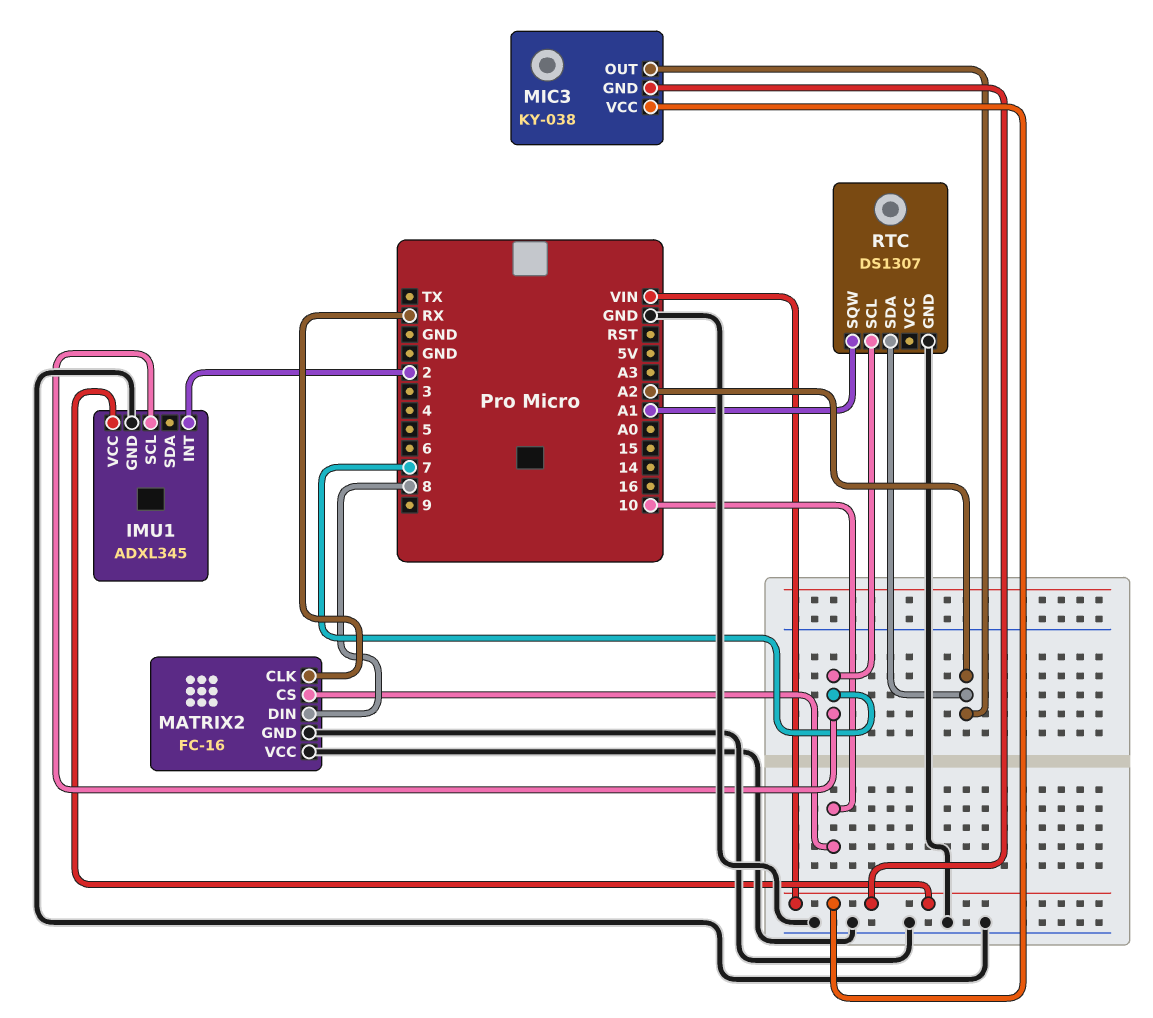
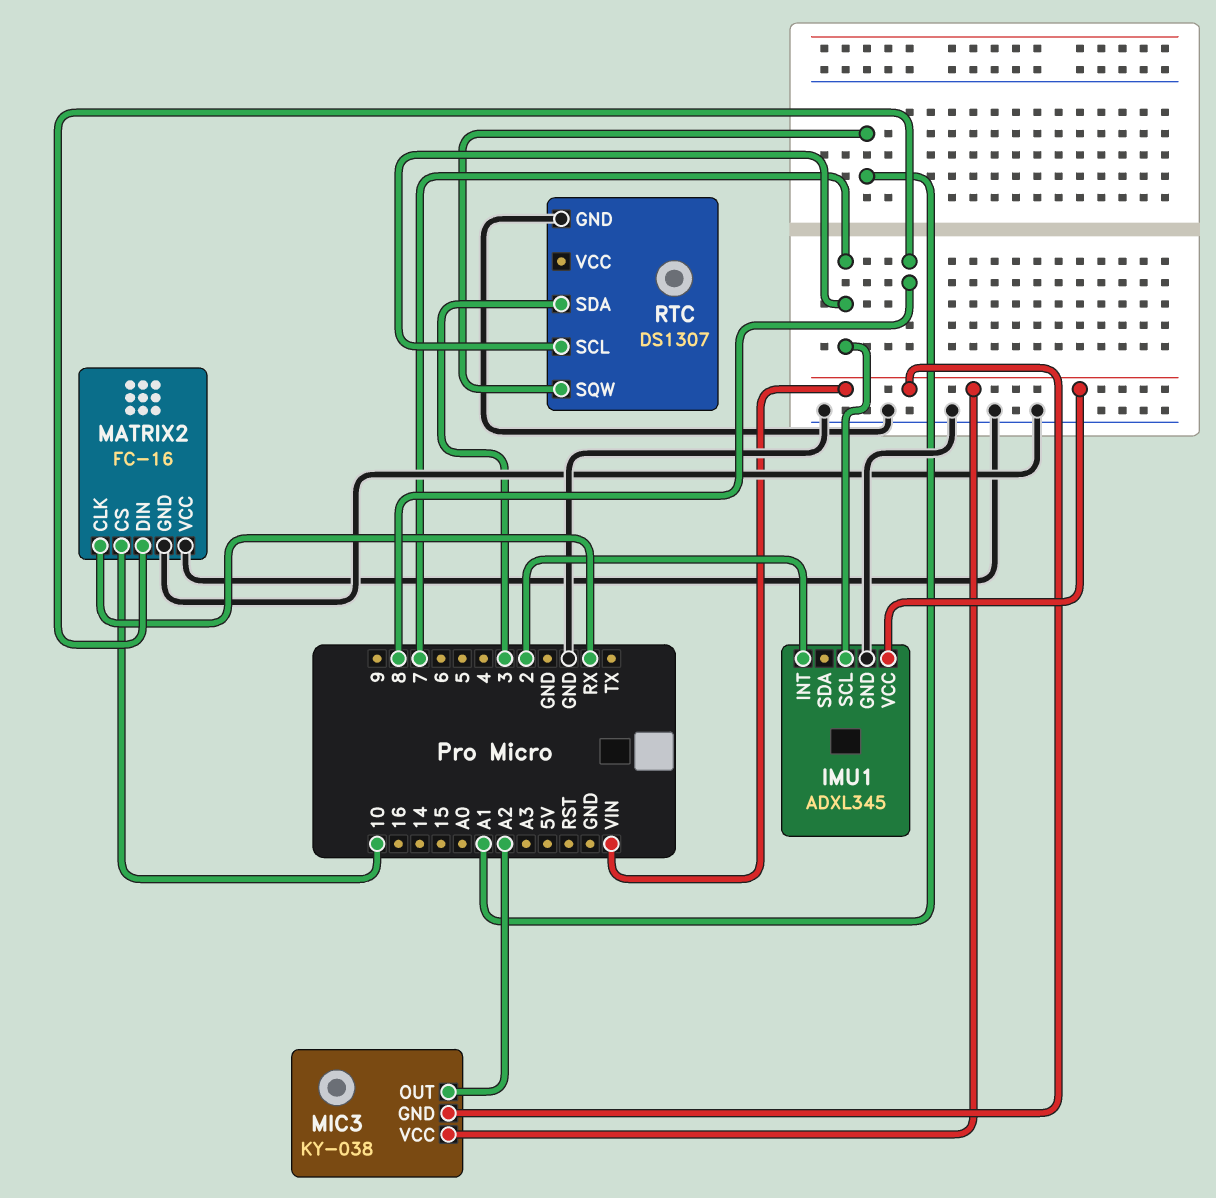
RTC pin SDA: A2 -> 3

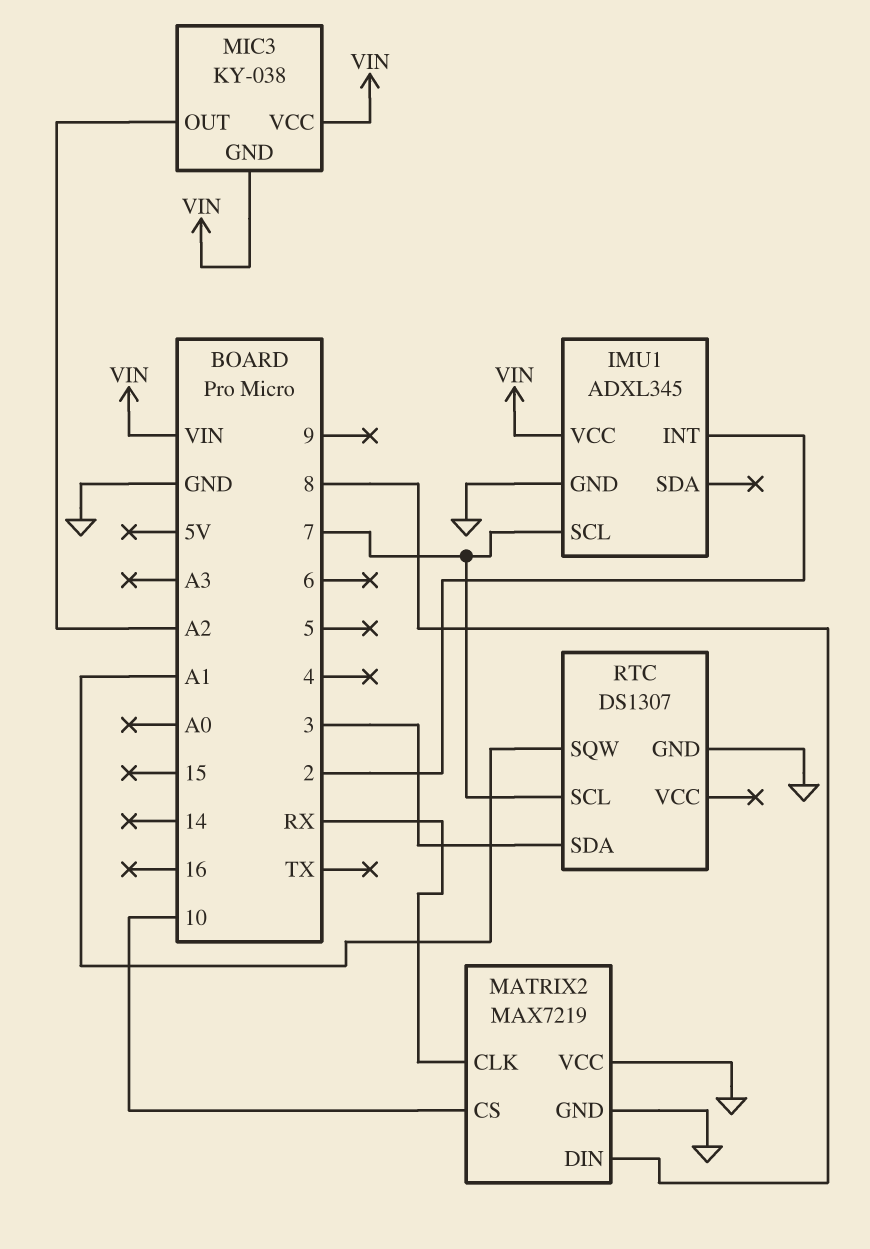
MATRIX2: FC-16 -> MAX7219

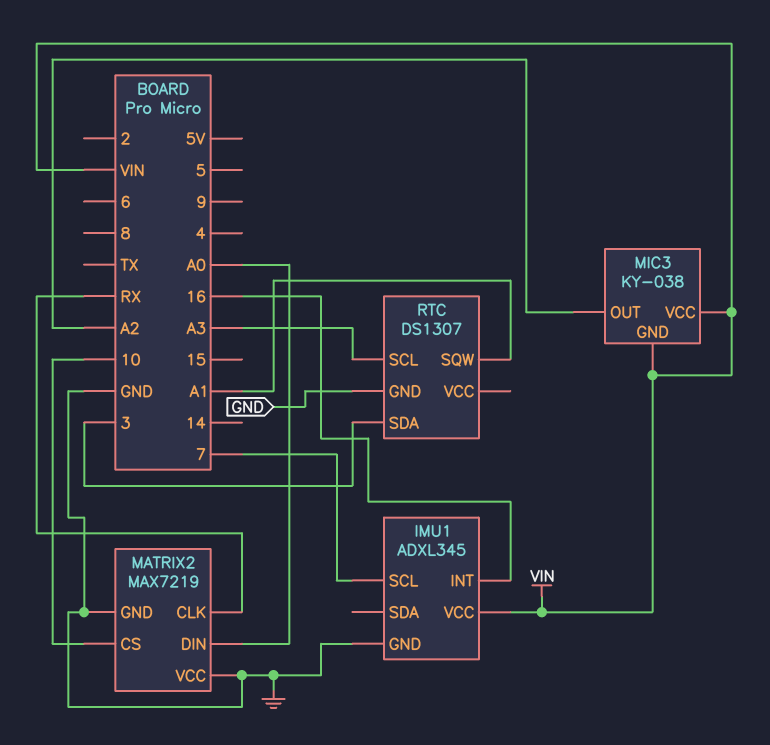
IMU1 pin INT: 2 -> 16
MATRIX2 pin DIN: 8 -> A0
RTC pin SCL: 7 -> A3

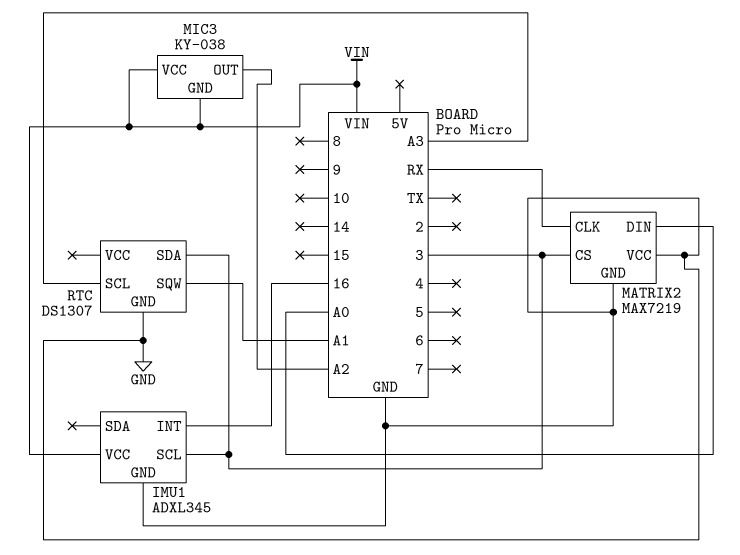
IMU1 pin SCL: 7 -> 3
MATRIX2 pin CS: 10 -> 3

